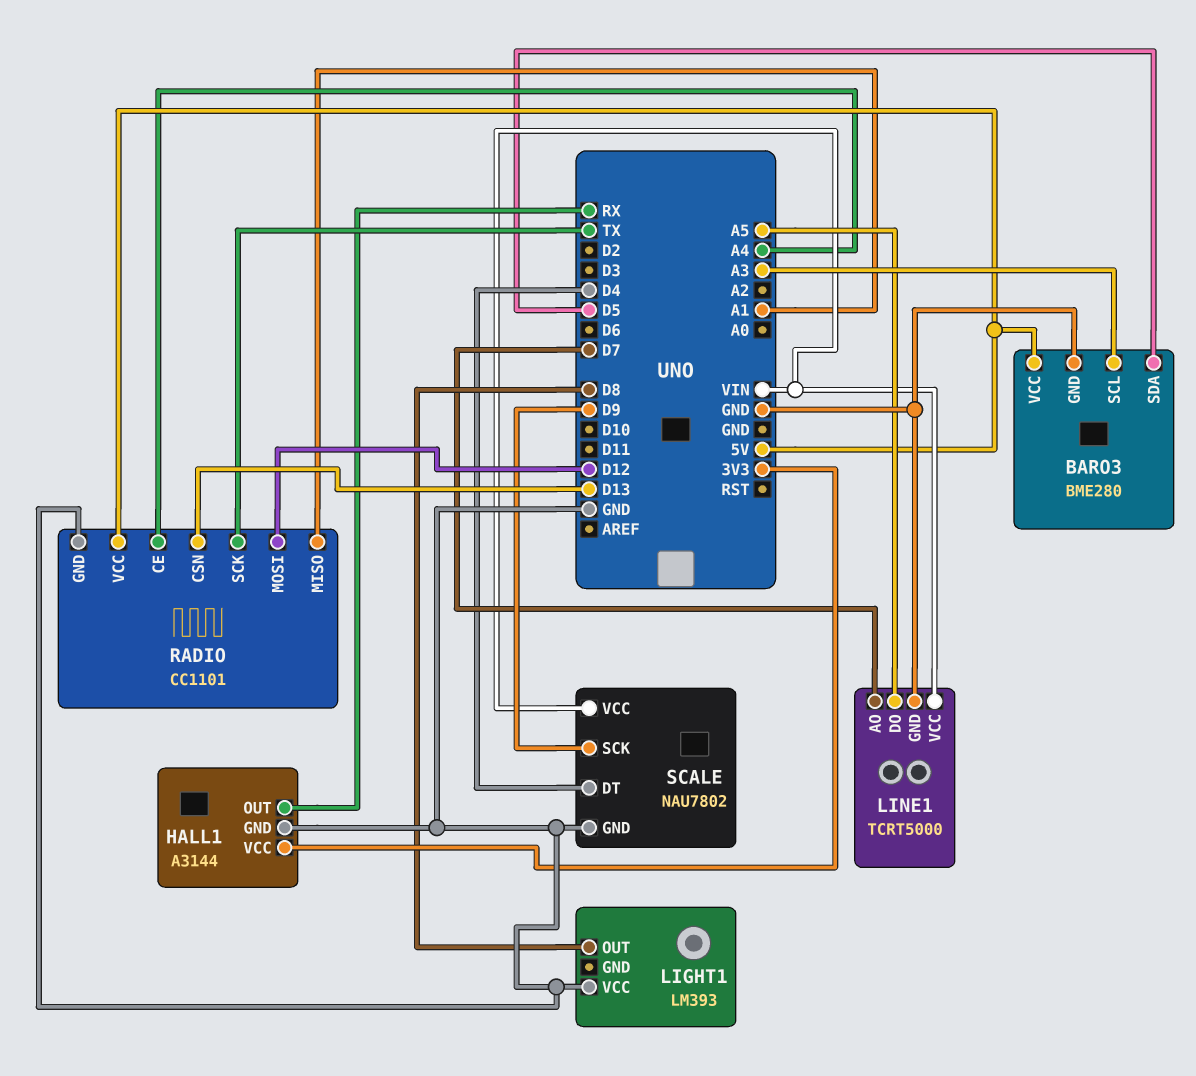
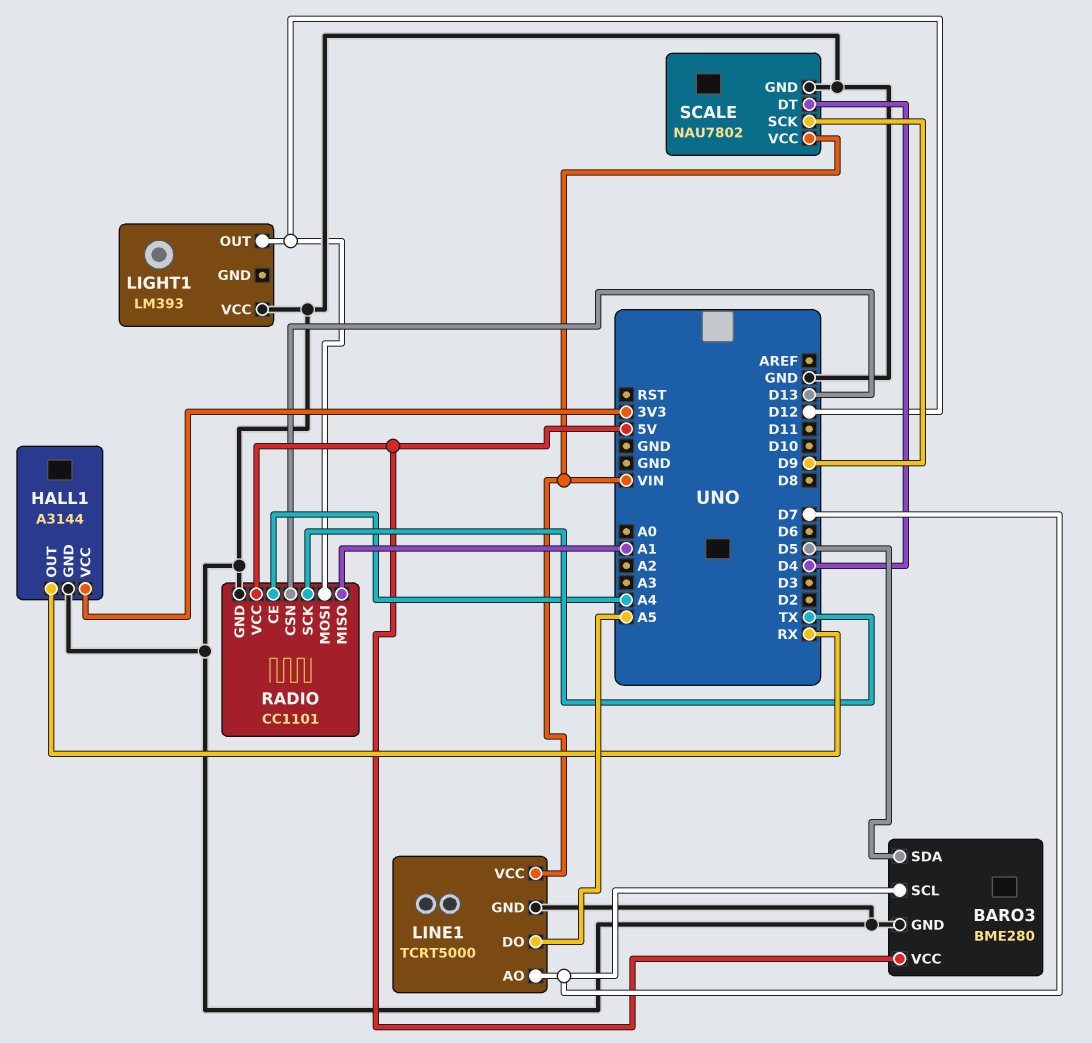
BARO3 pin SCL: A3 -> D7
LIGHT1 pin OUT: D8 -> D12

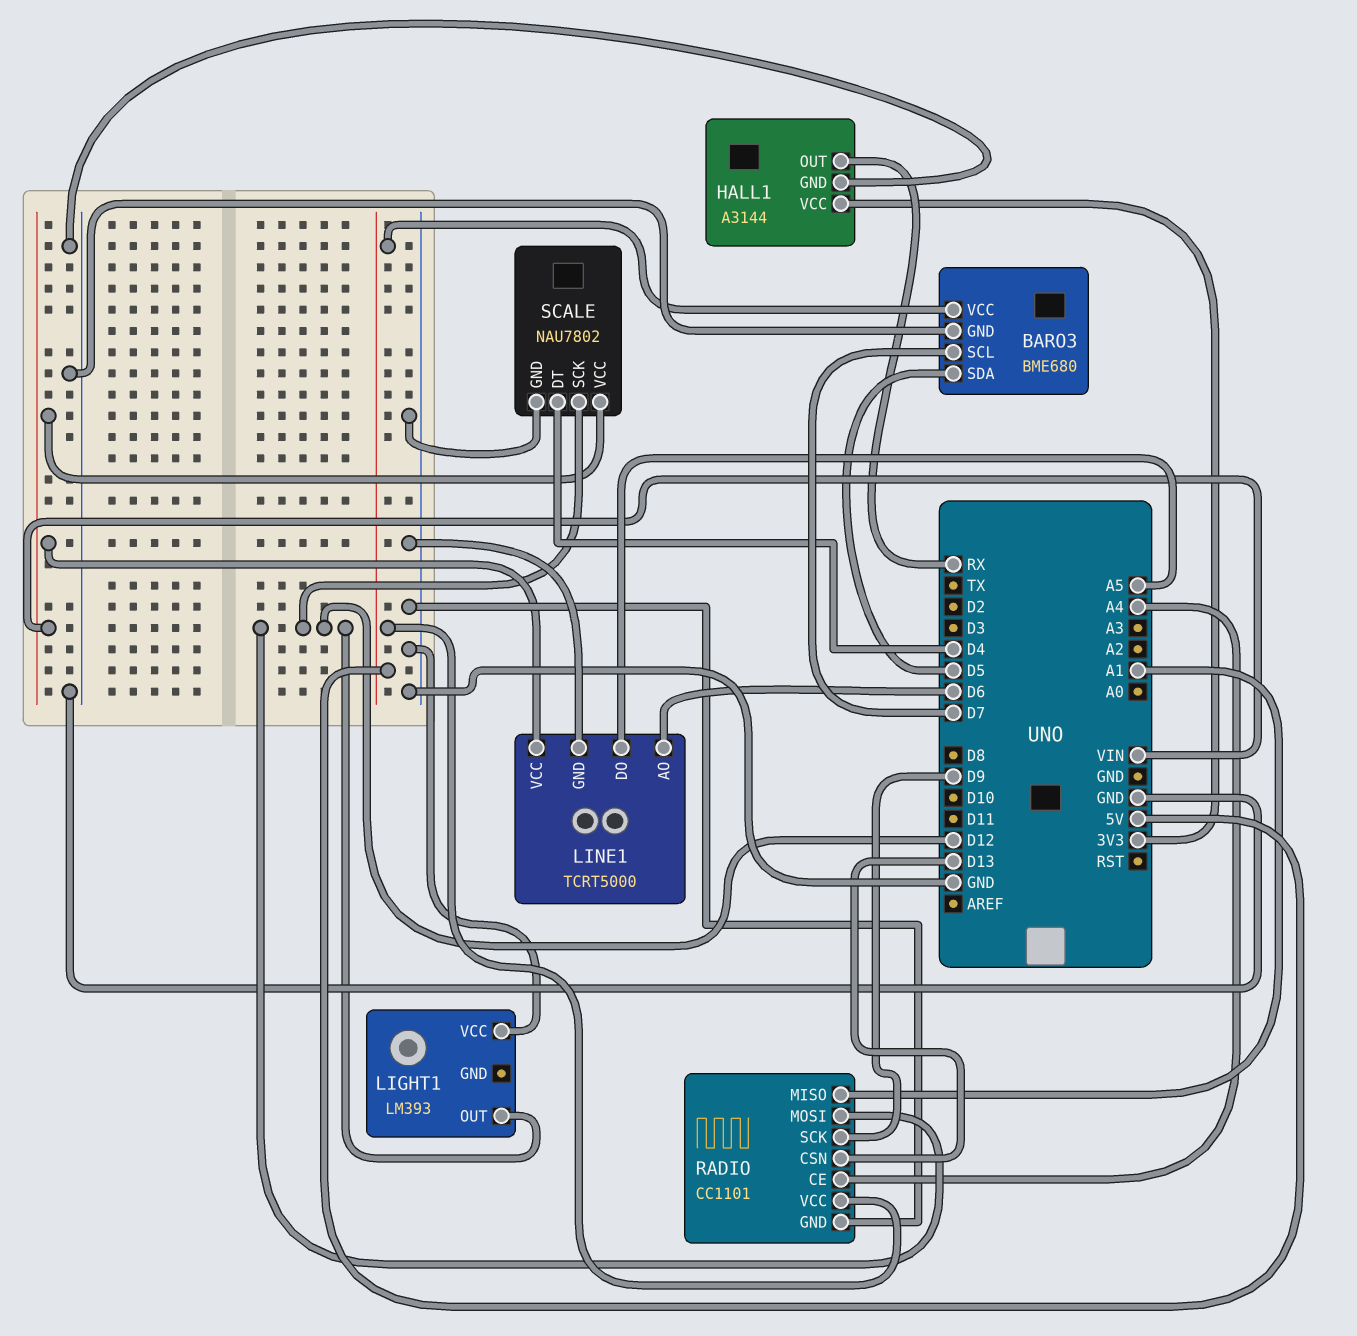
BARO3: BME280 -> BME680
LINE1 pin AO: D7 -> D6
RADIO pin SCK: TX -> D9
SCALE pin SCK: D9 -> D12

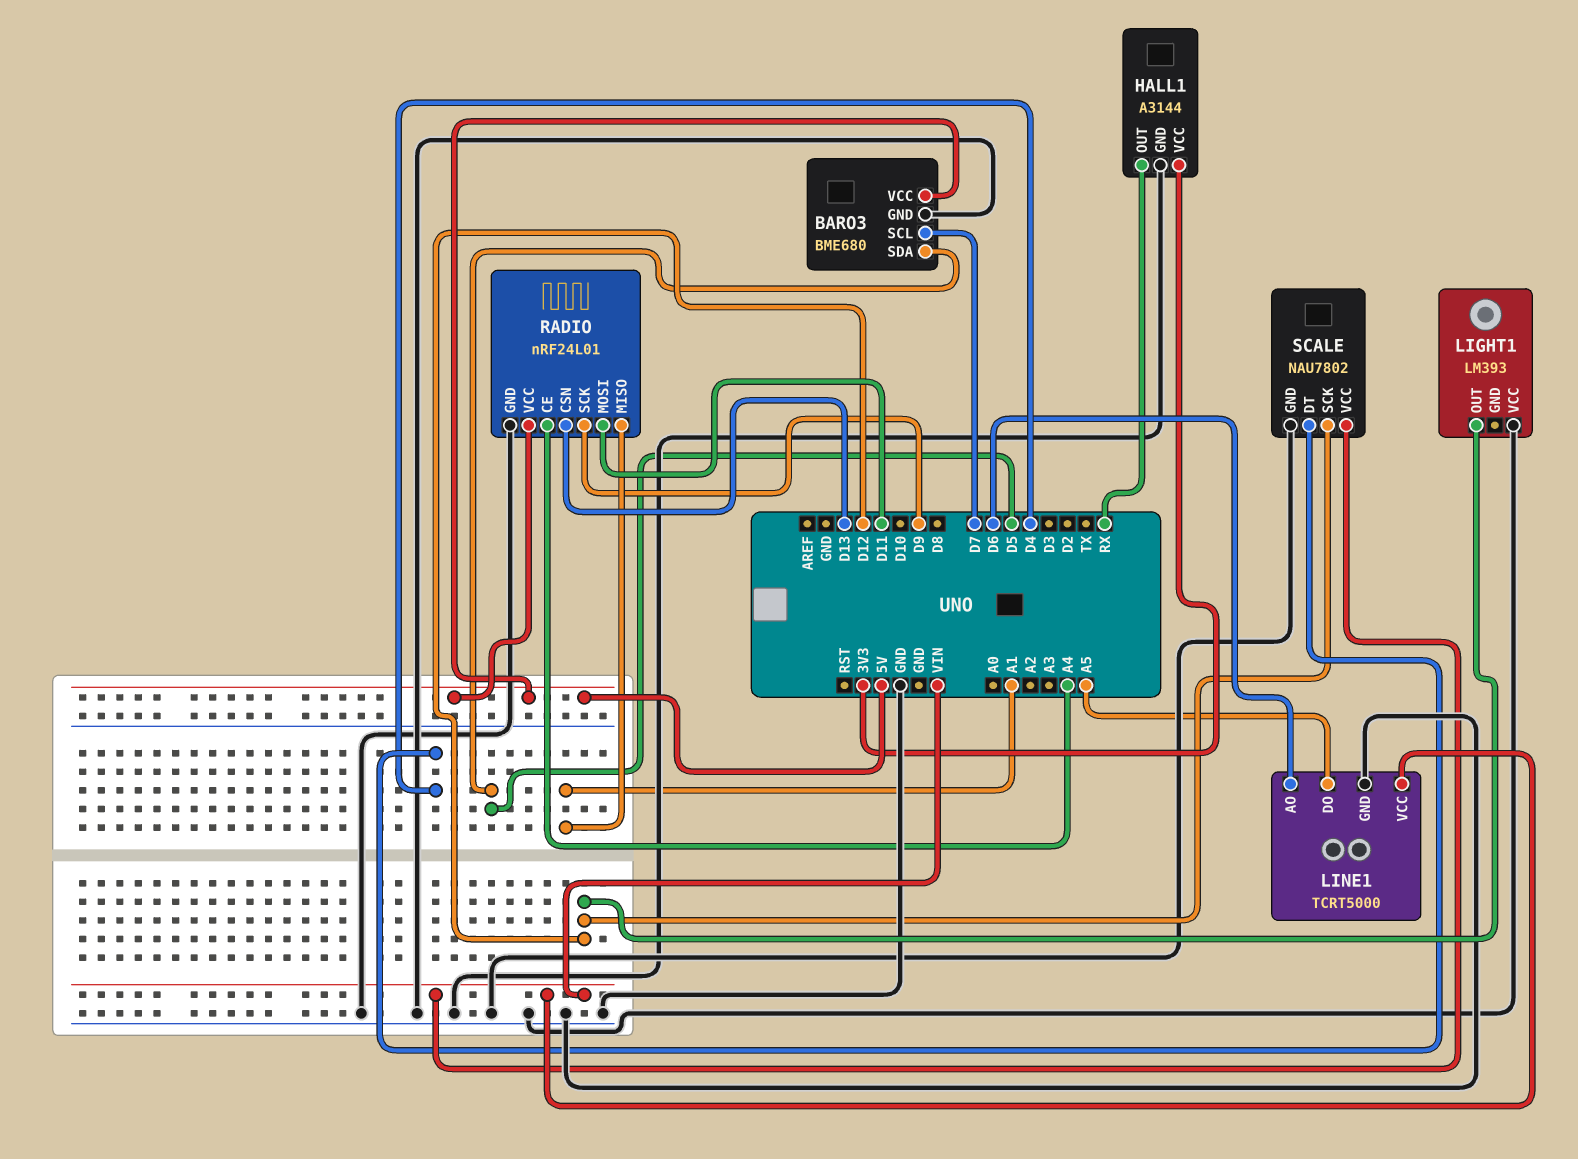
RADIO: CC1101 -> nRF24L01
RADIO pin MOSI: D12 -> D11

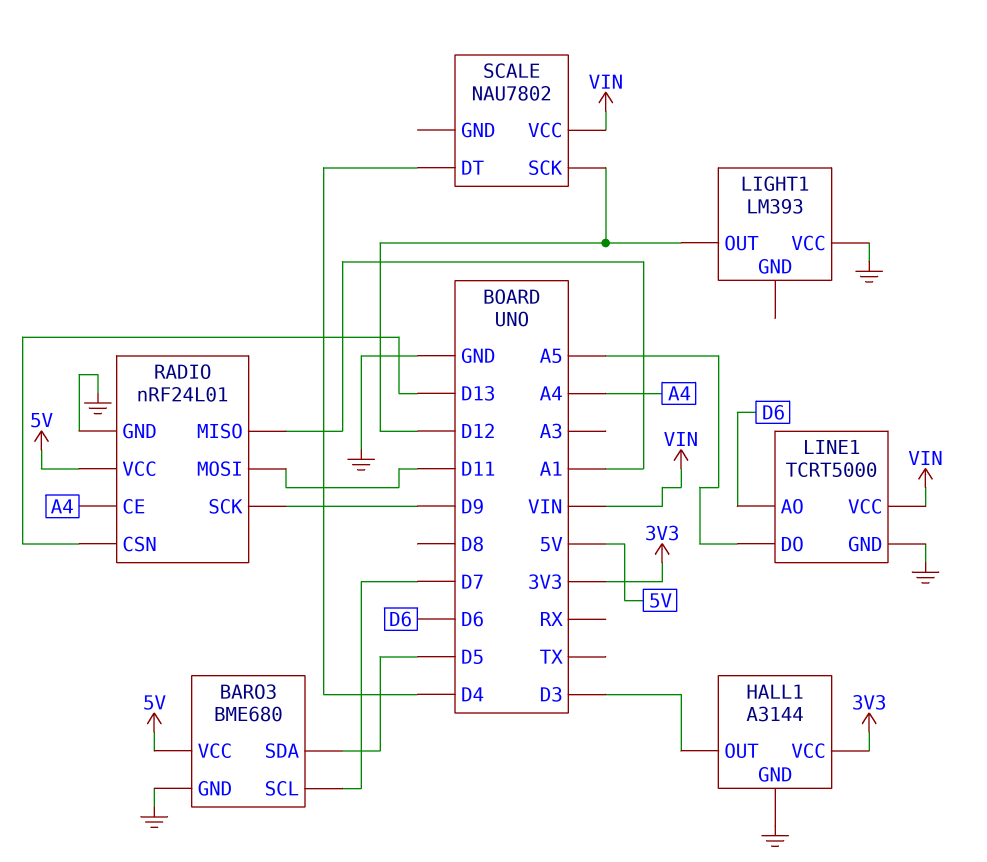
HALL1 pin OUT: RX -> D3
SCALE pin GND: GND -> none

